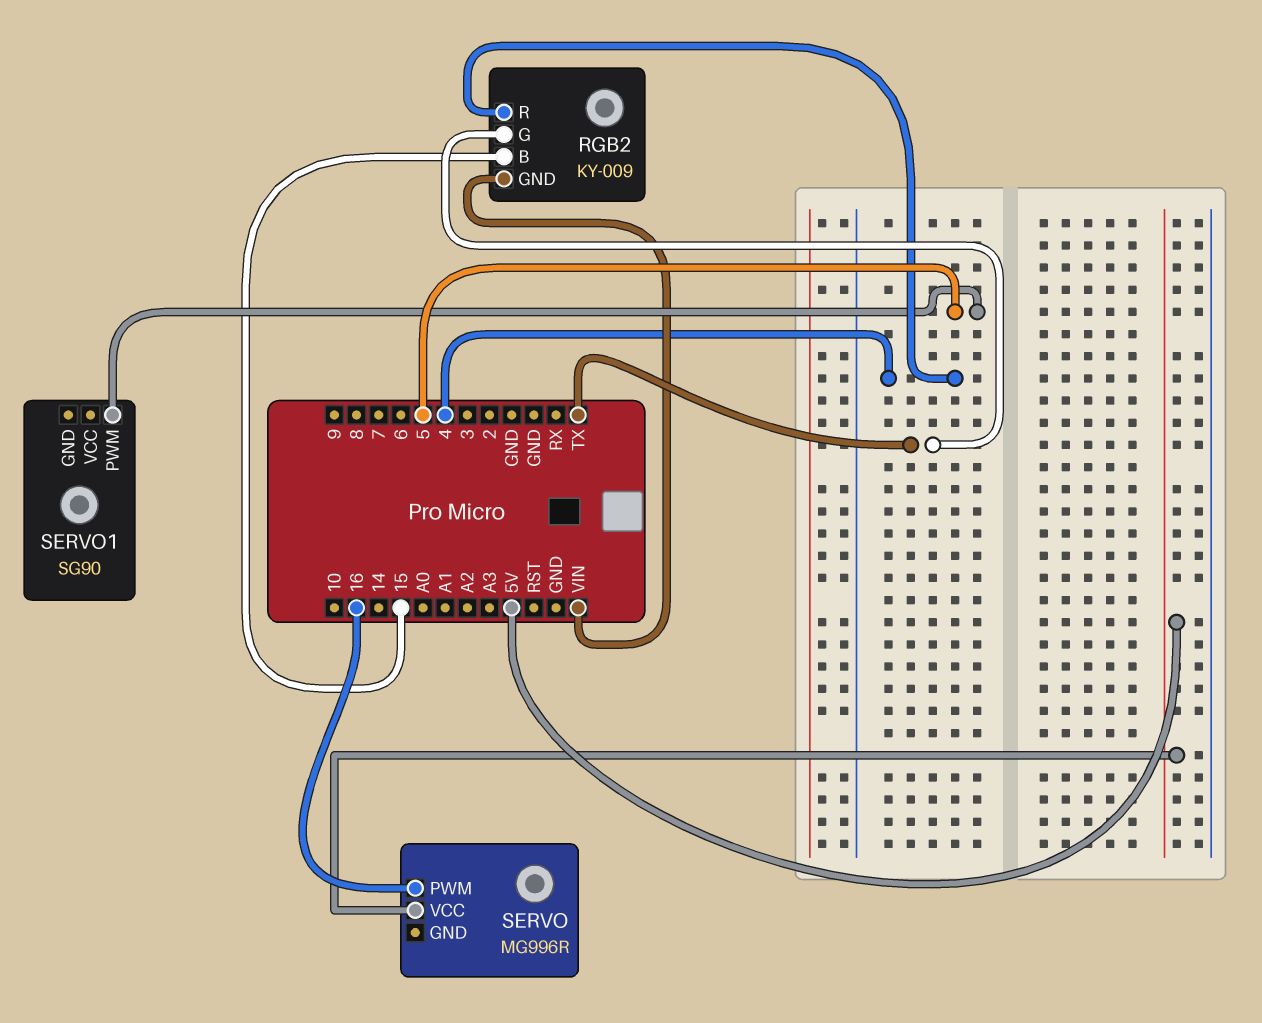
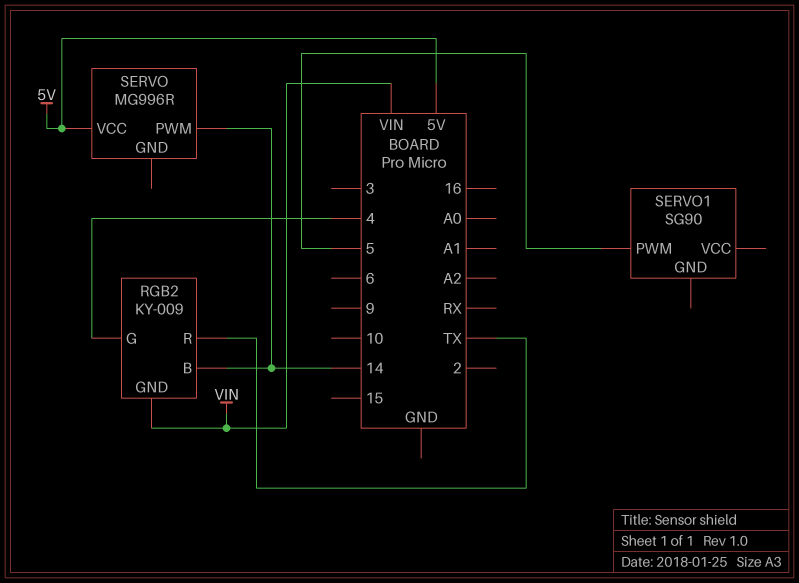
RGB2 pin B: 15 -> 14
RGB2 pin G: TX -> 4
RGB2 pin R: 4 -> TX
SERVO pin PWM: 16 -> 14

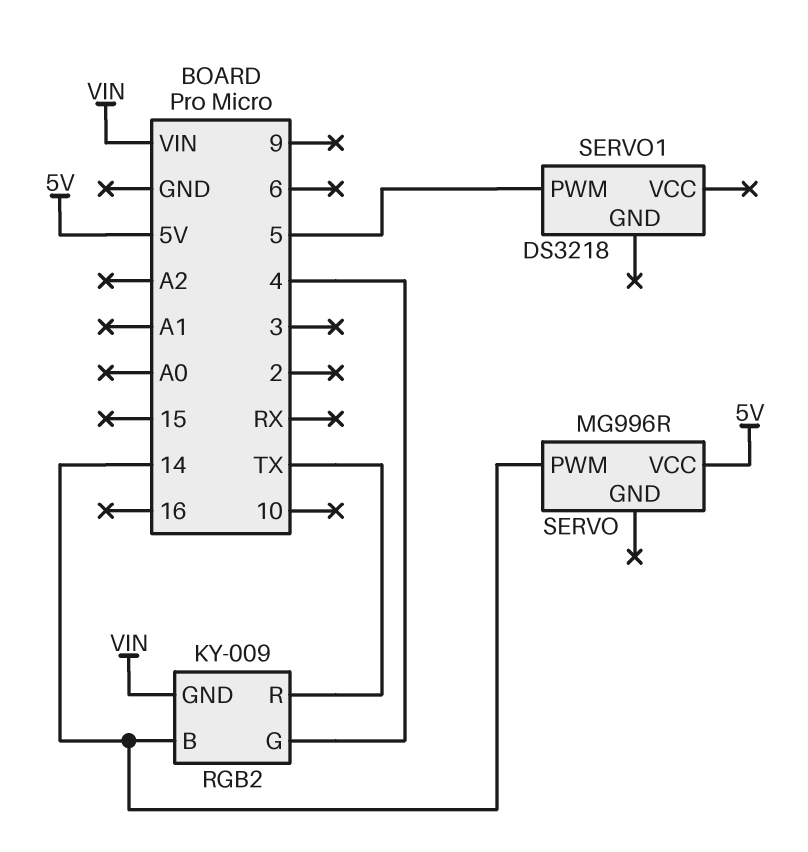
SERVO1: SG90 -> DS3218

